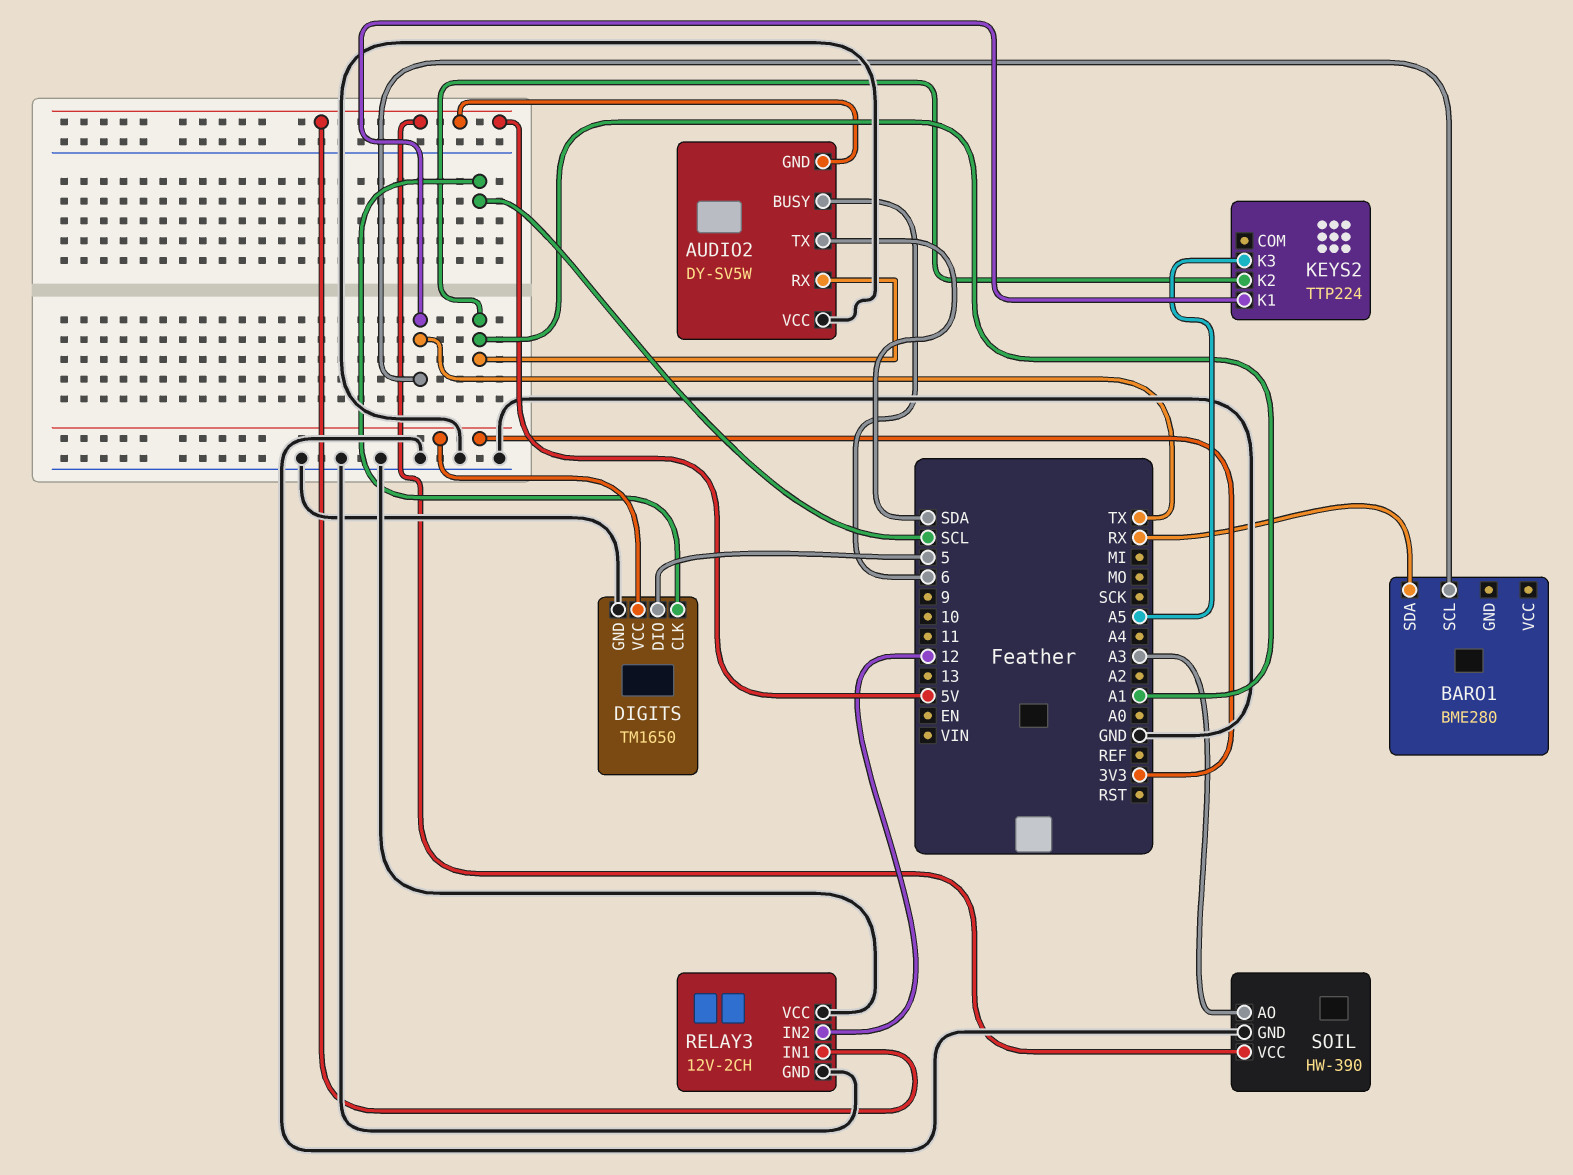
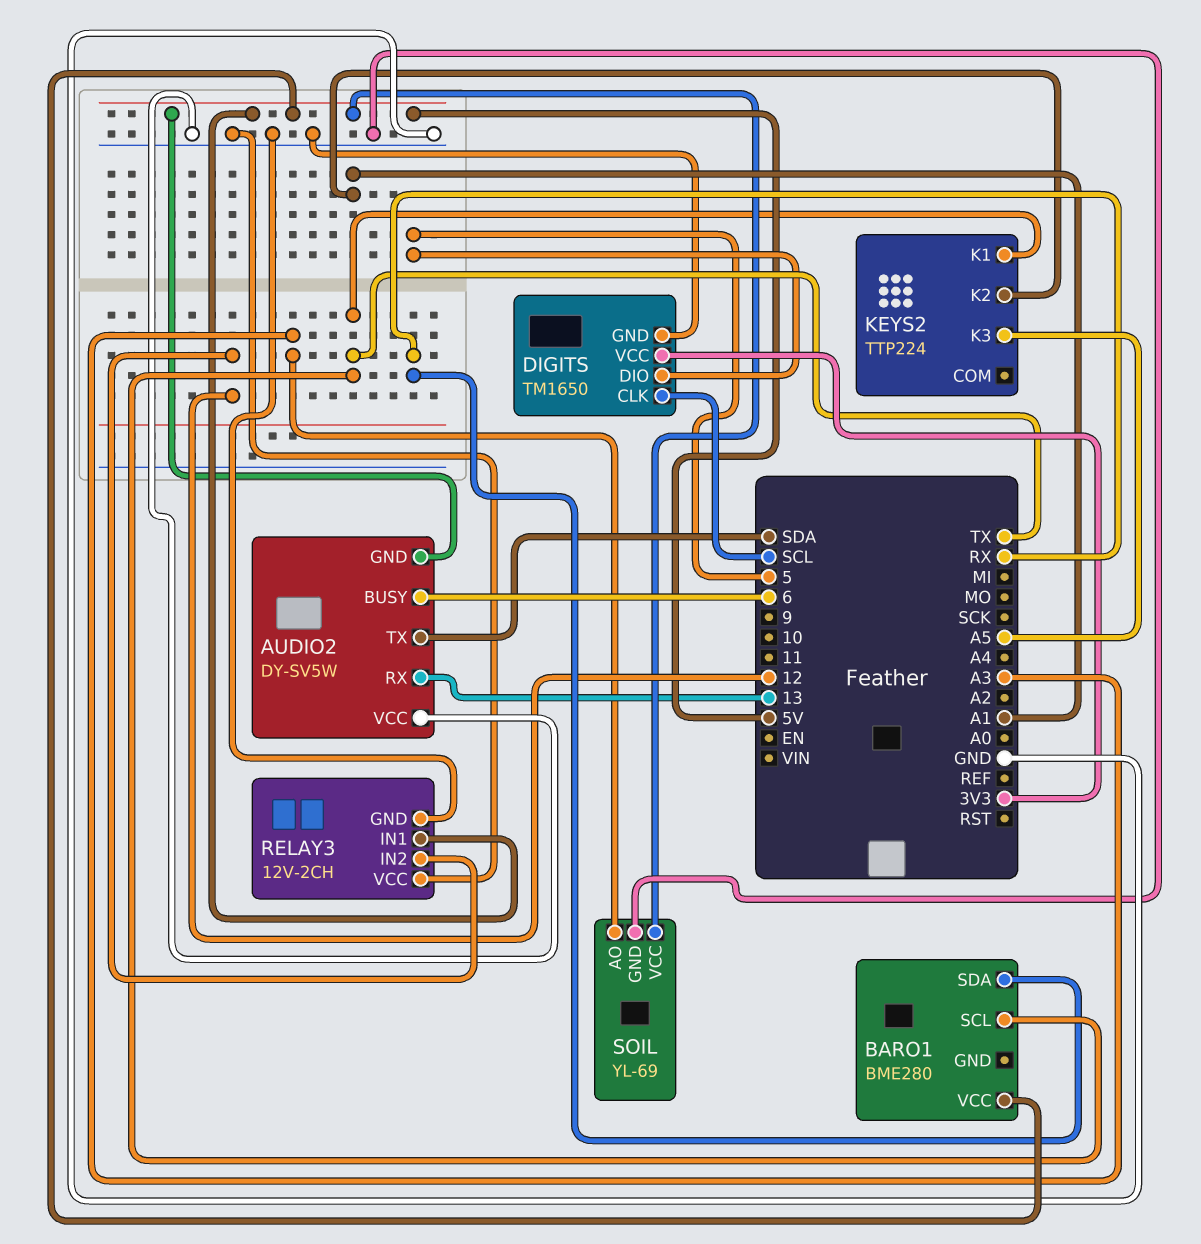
AUDIO2 pin RX: A1 -> 13
BARO1 pin VCC: none -> 5V
SOIL: HW-390 -> YL-69

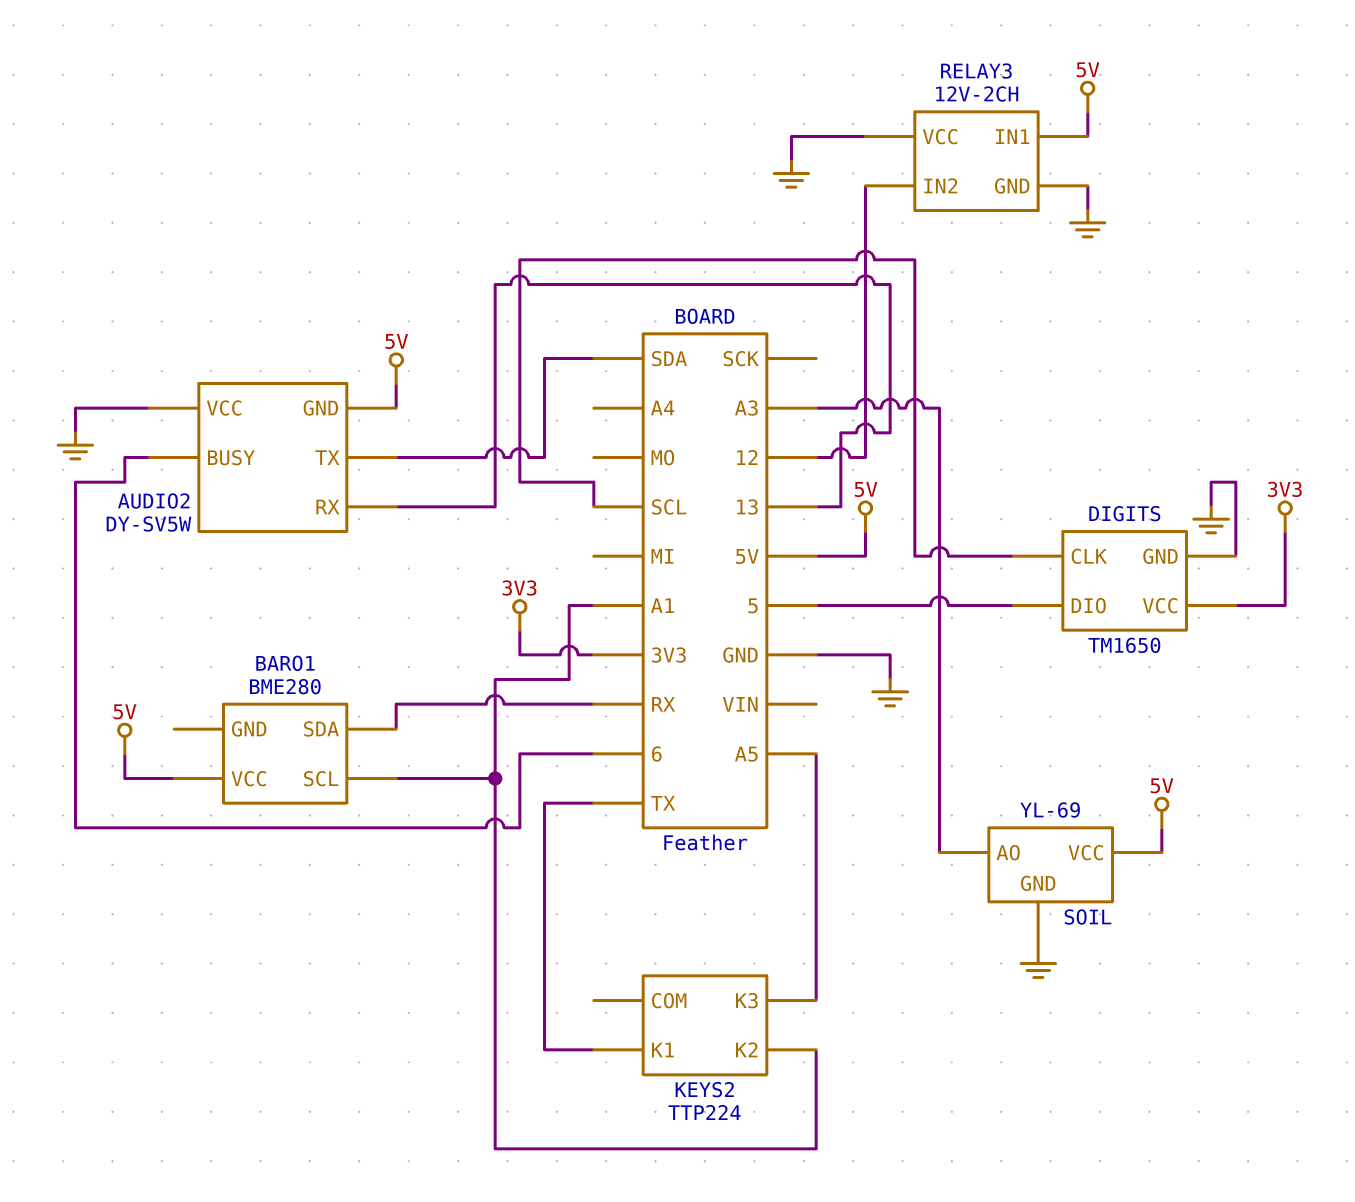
BARO1 pin SCL: TX -> A1

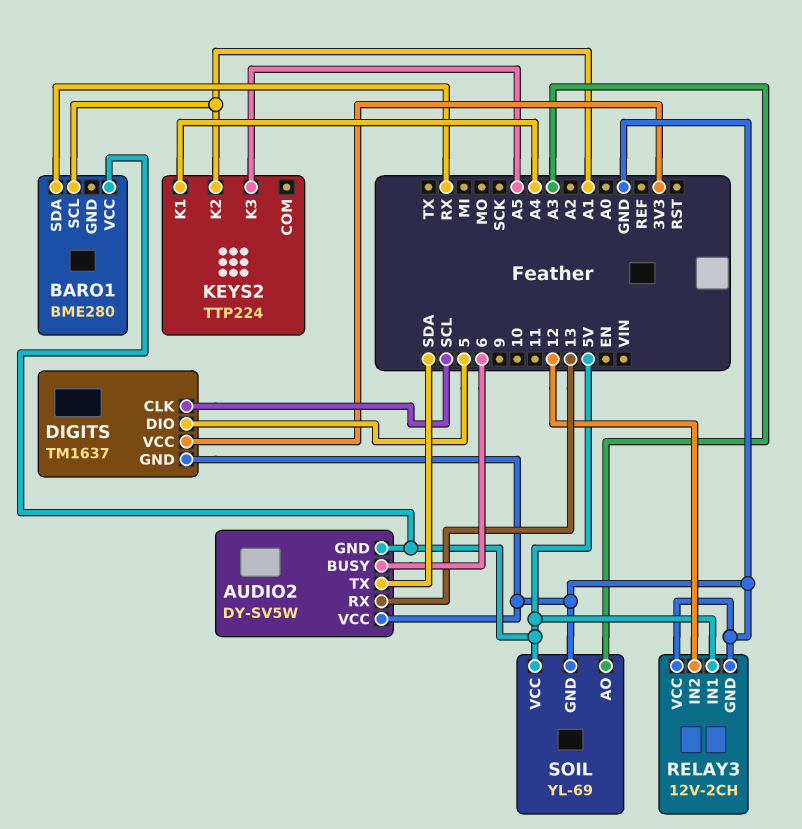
DIGITS: TM1650 -> TM1637
KEYS2 pin K1: TX -> A4

